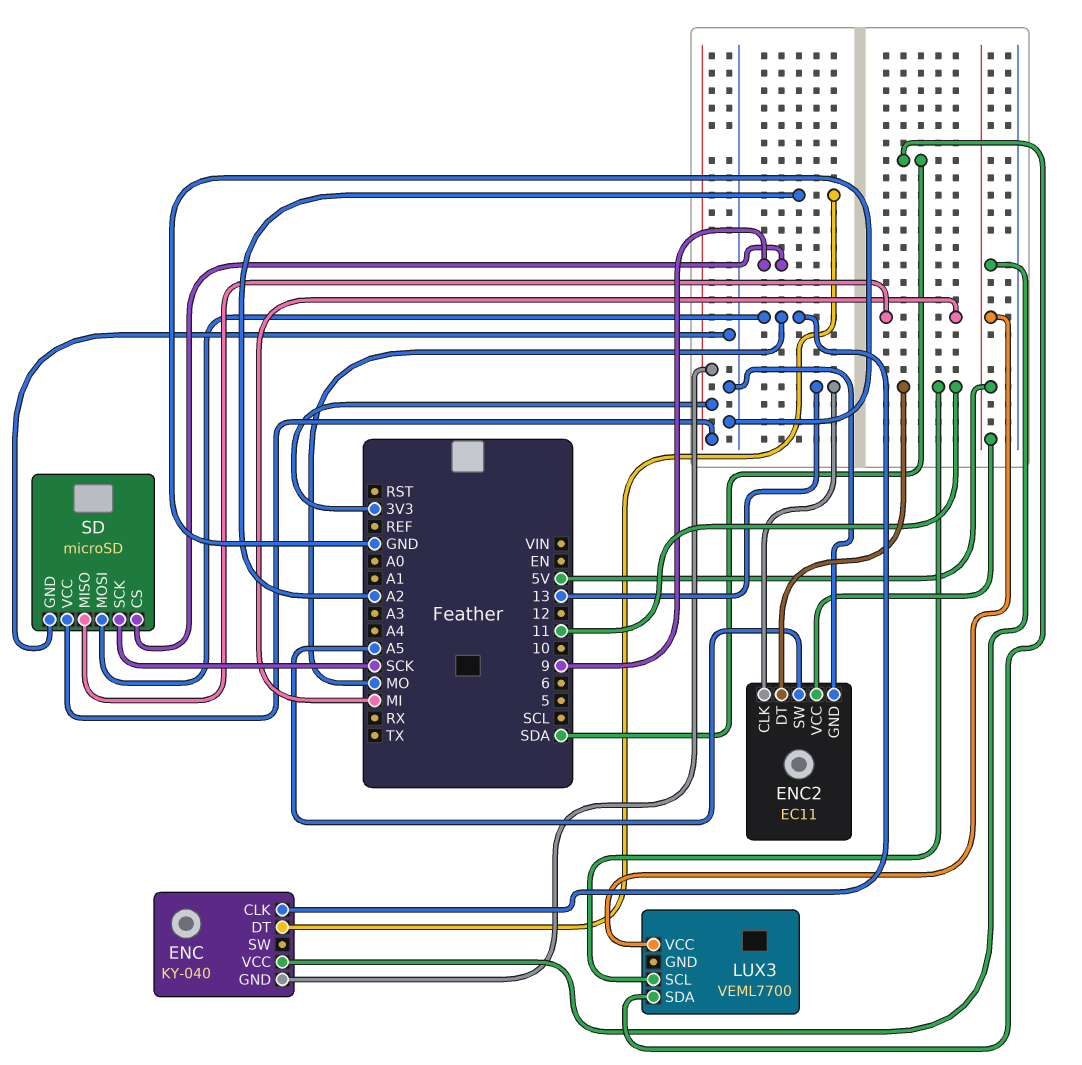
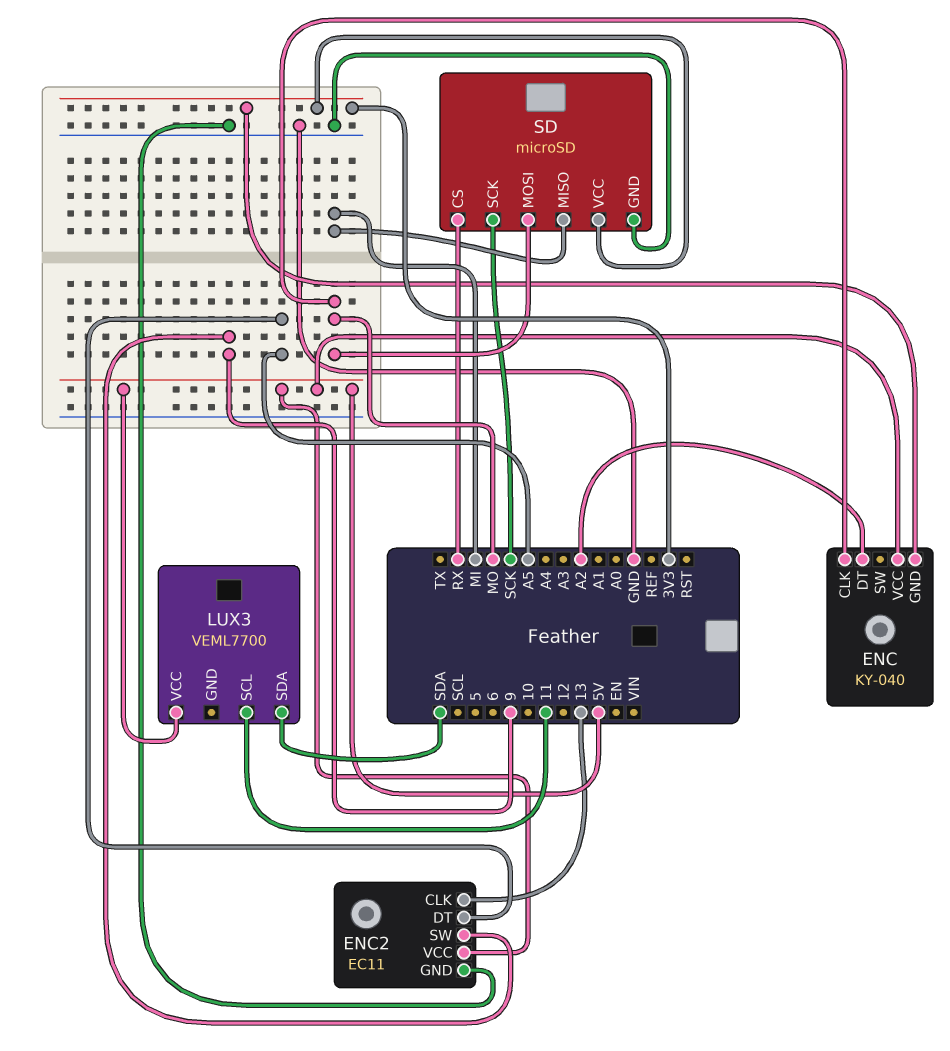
ENC2 pin DT: 11 -> A5
ENC2 pin SW: A5 -> 9
SD pin CS: 9 -> RX

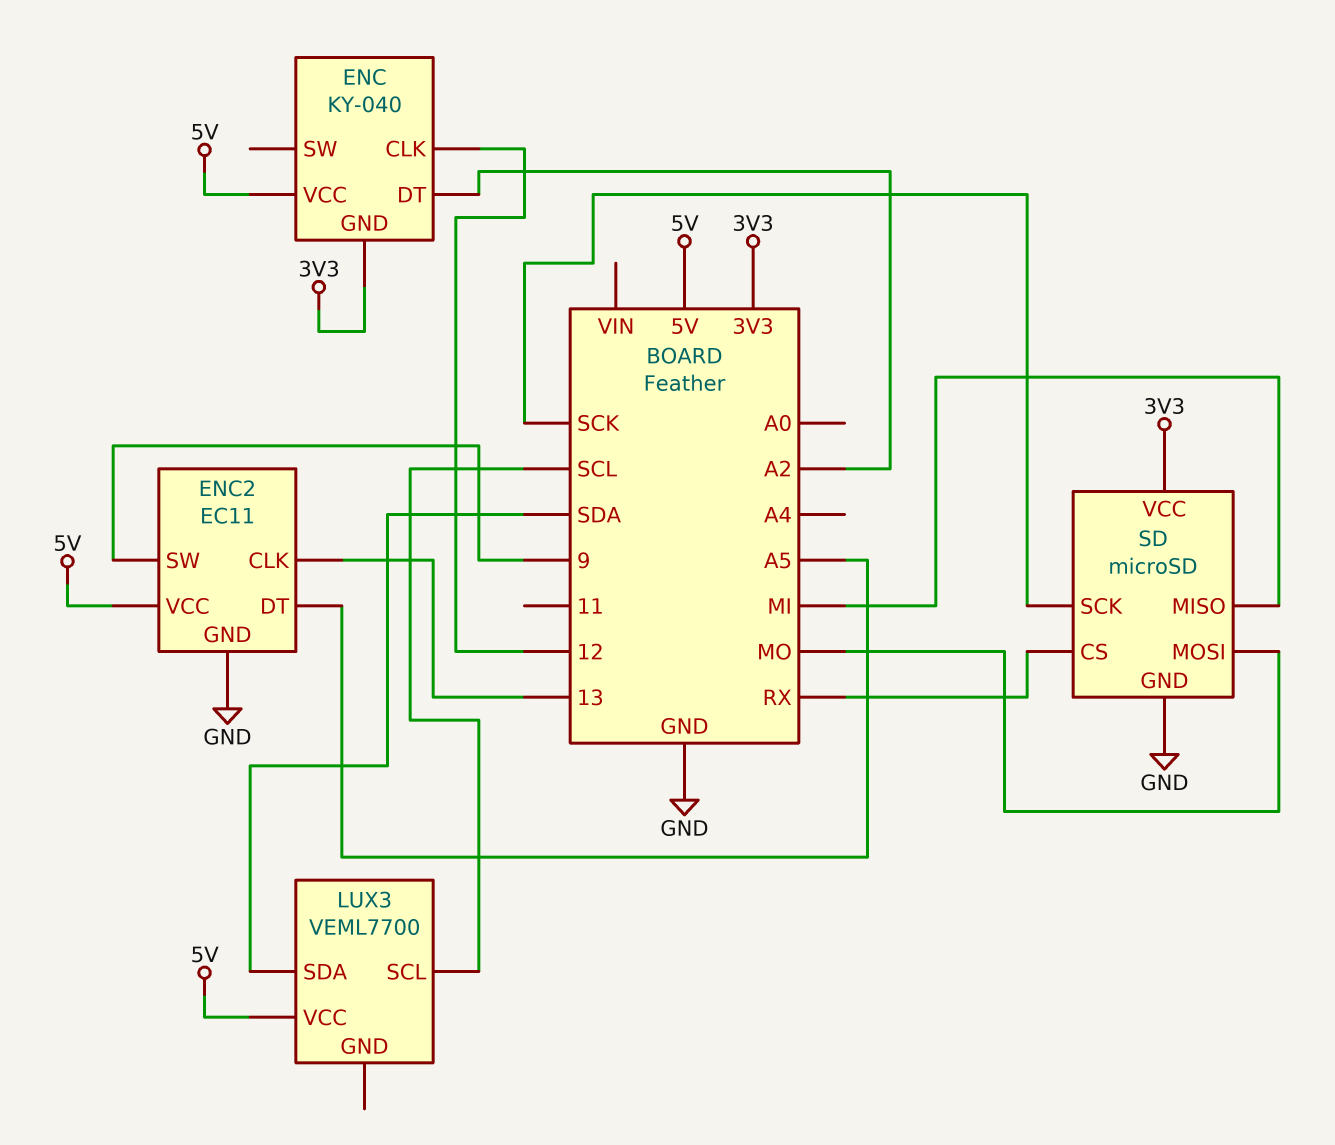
ENC pin CLK: MO -> 12
LUX3 pin SCL: 11 -> SCL

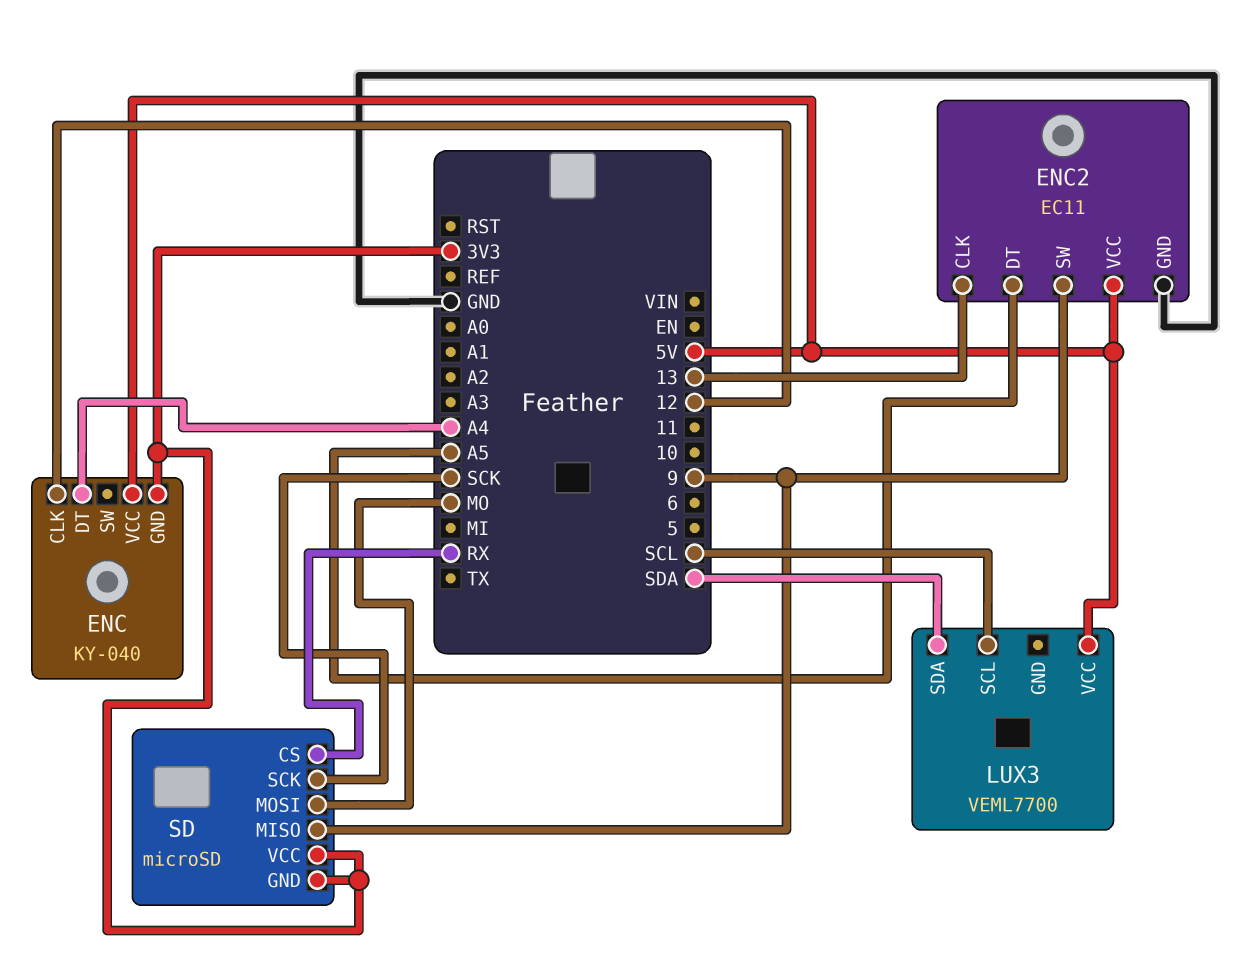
ENC pin DT: A2 -> A4
SD pin GND: GND -> 3V3
SD pin MISO: MI -> 9

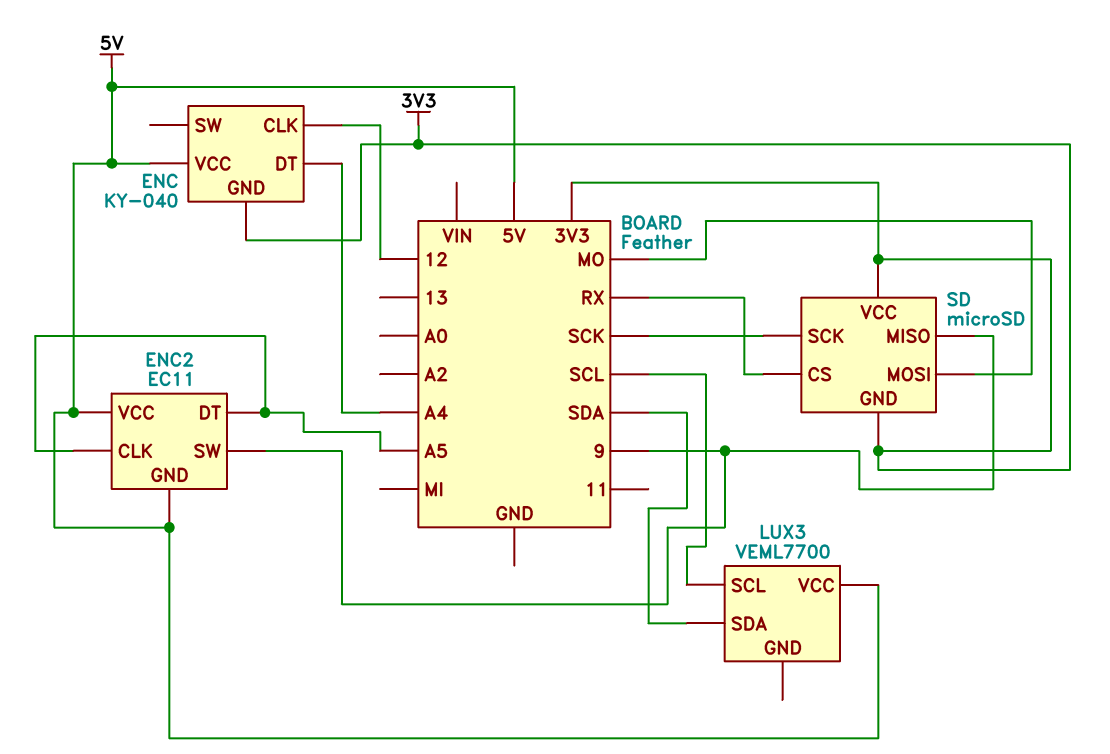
ENC2 pin CLK: 13 -> A5
ENC2 pin GND: GND -> 5V

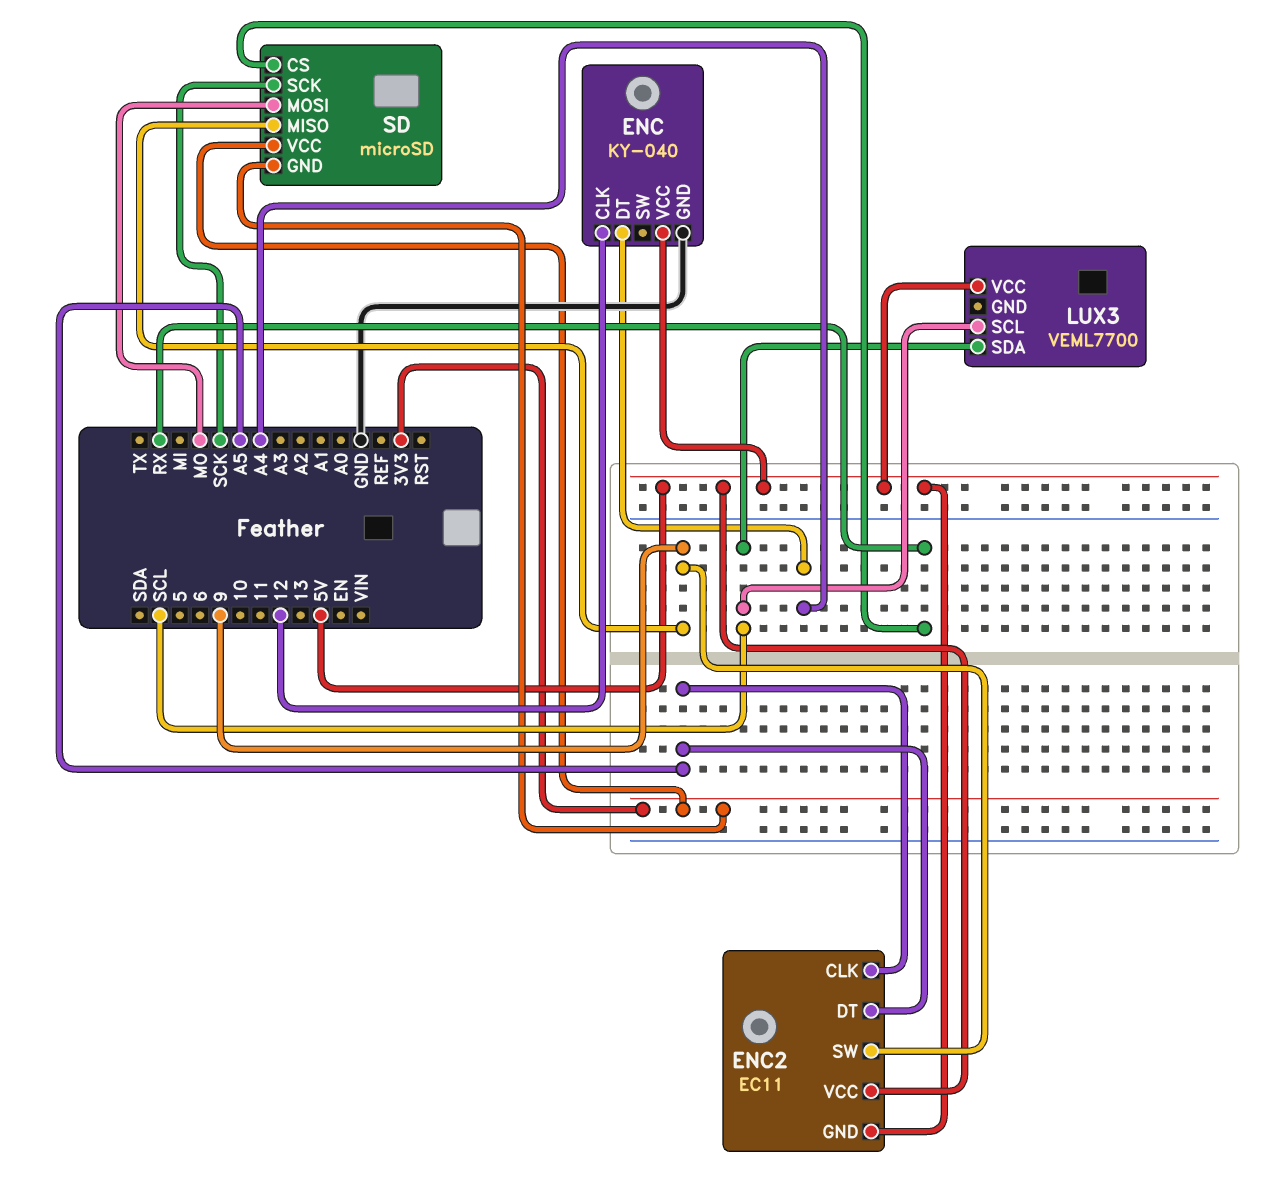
ENC pin GND: 3V3 -> GND
LUX3 pin SDA: SDA -> SCL

